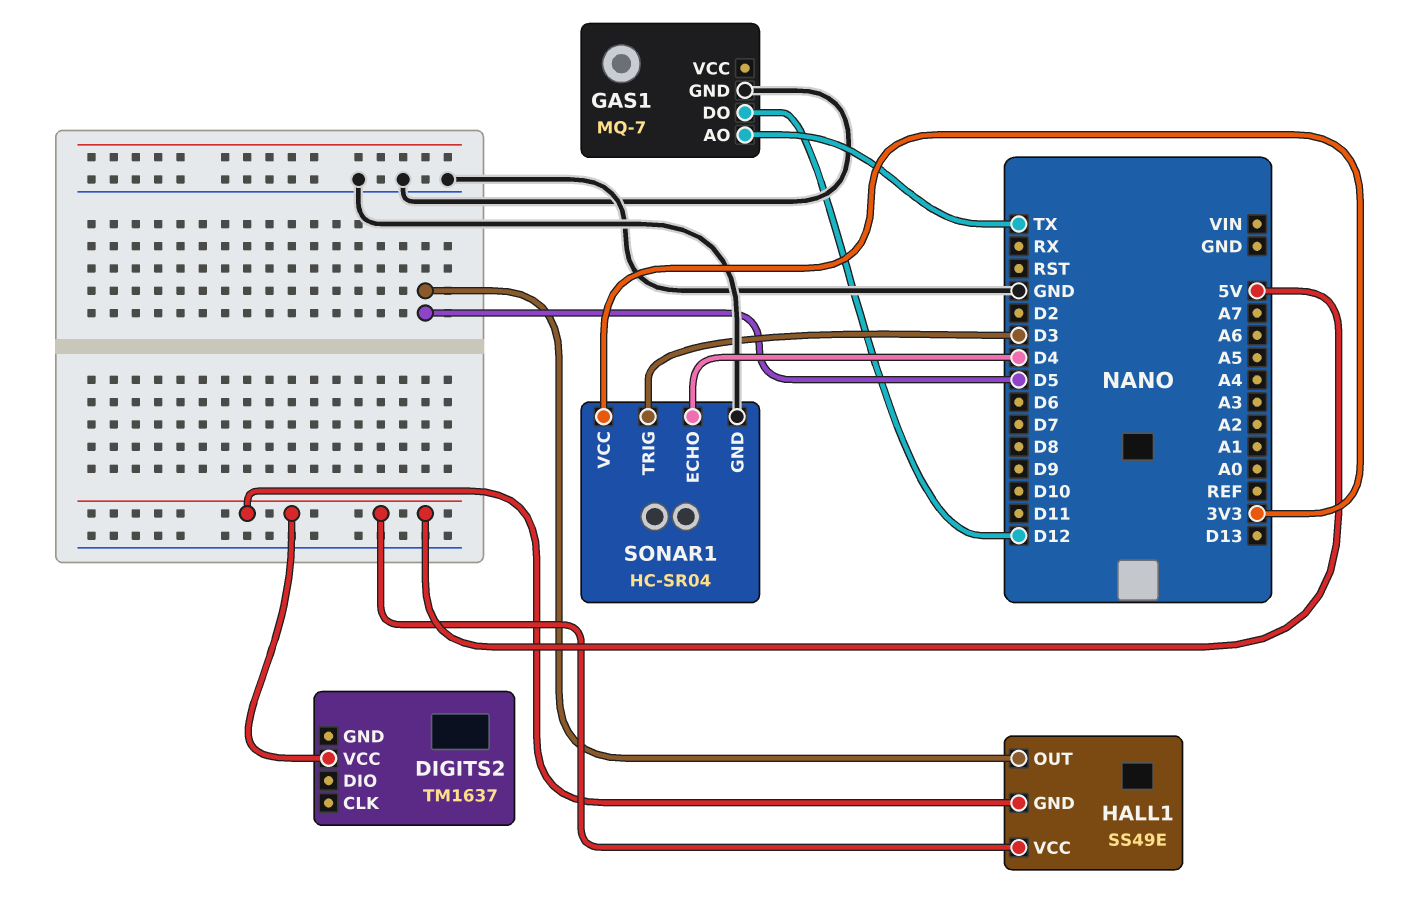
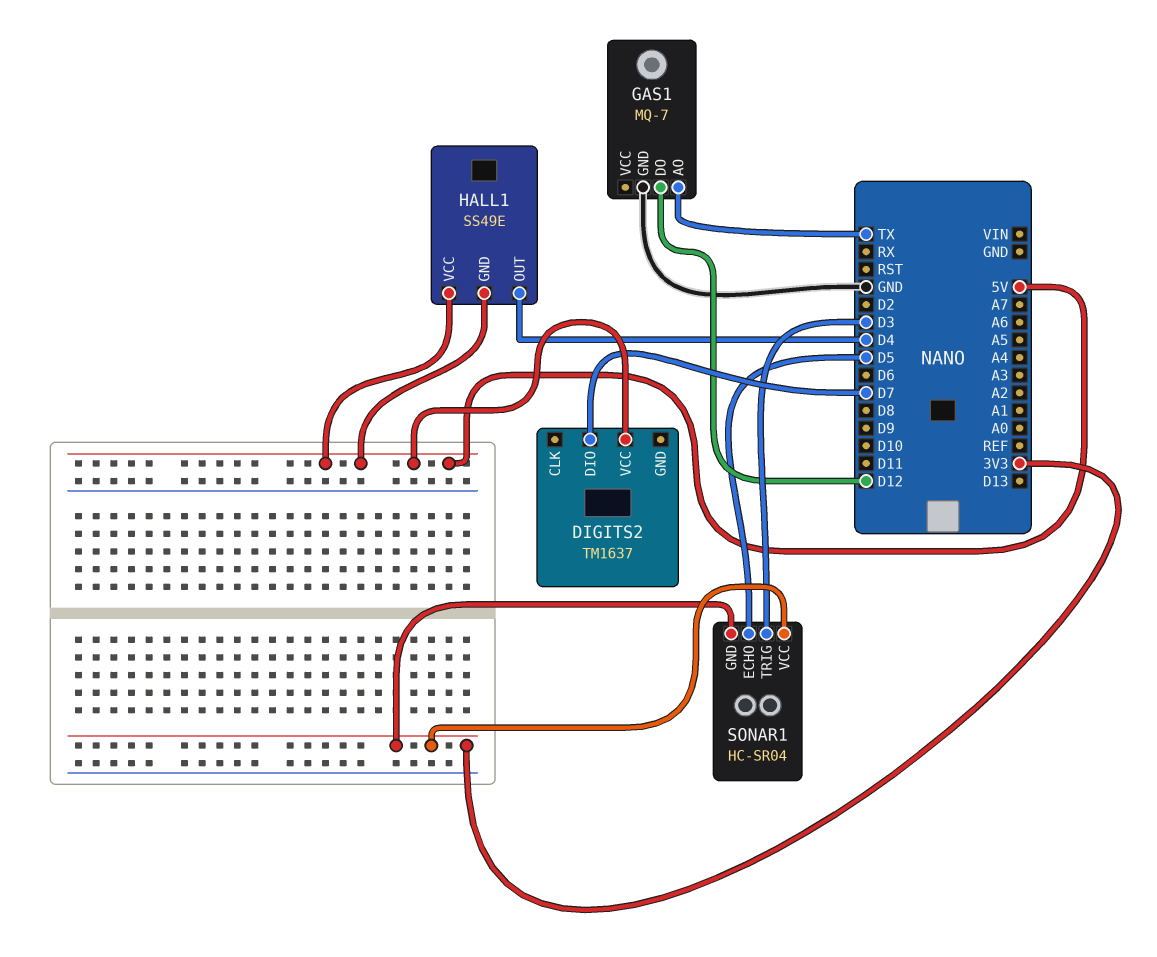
DIGITS2 pin DIO: none -> D7
HALL1 pin OUT: D5 -> D4
SONAR1 pin ECHO: D4 -> D5
SONAR1 pin GND: GND -> 3V3

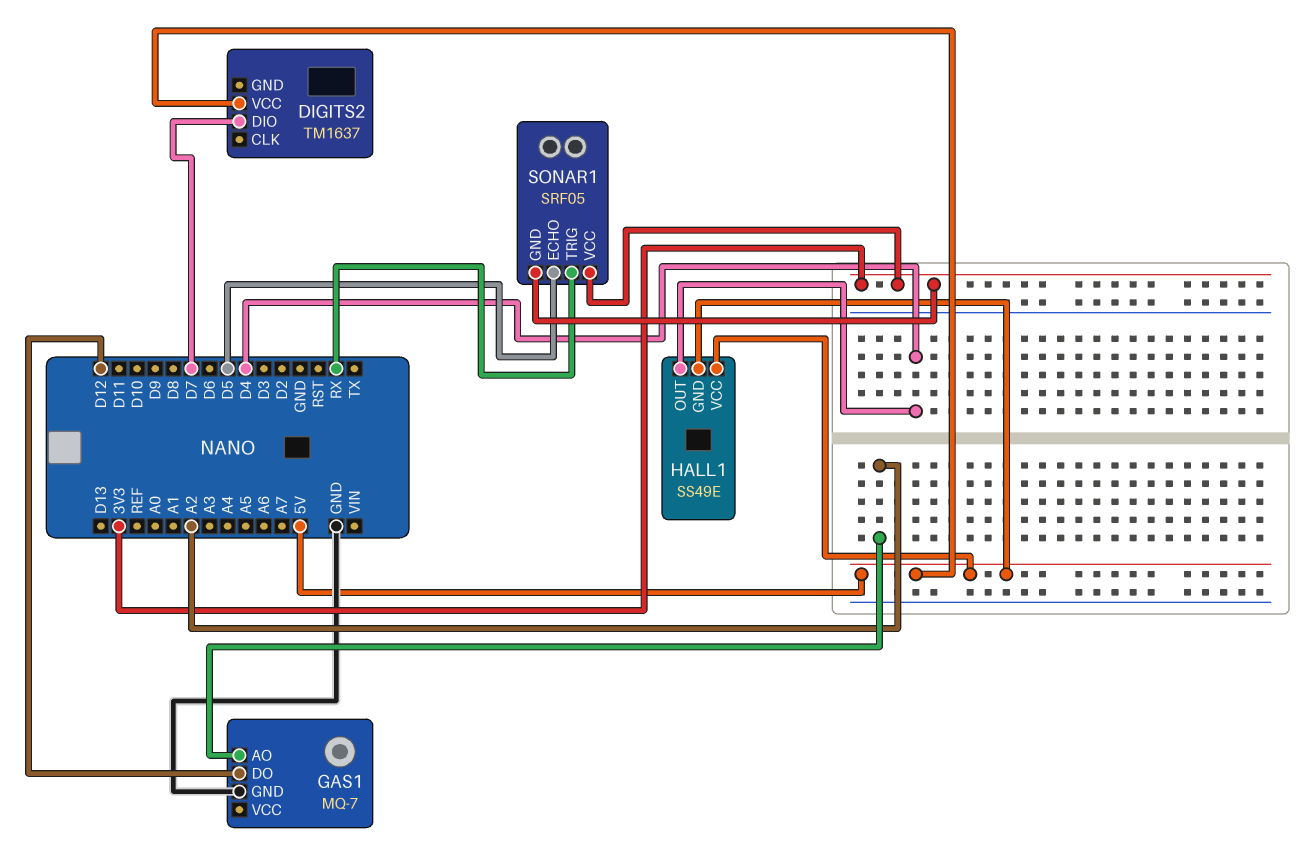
GAS1 pin AO: TX -> A2
SONAR1: HC-SR04 -> SRF05
SONAR1 pin TRIG: D3 -> RX

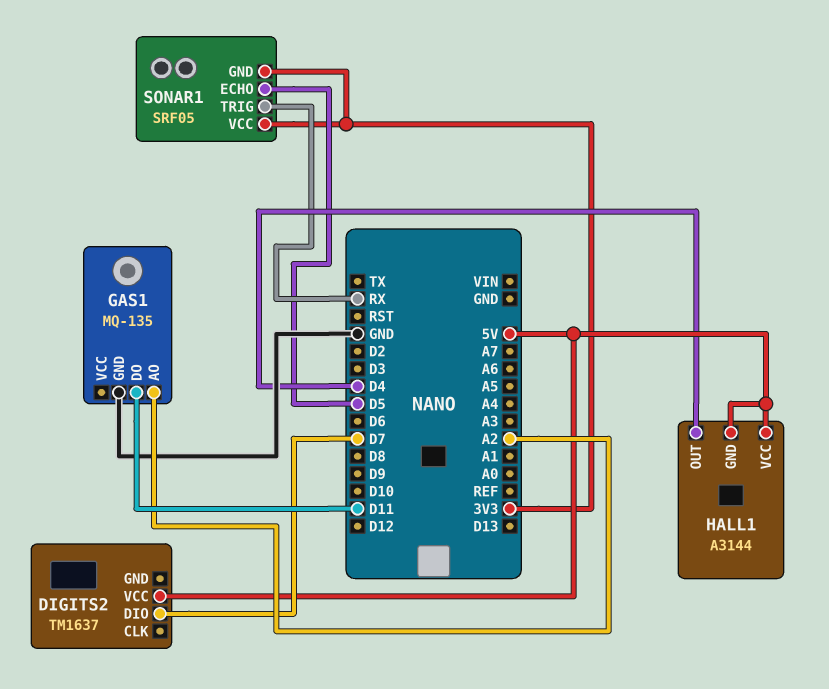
GAS1: MQ-7 -> MQ-135
GAS1 pin DO: D12 -> D11
HALL1: SS49E -> A3144

